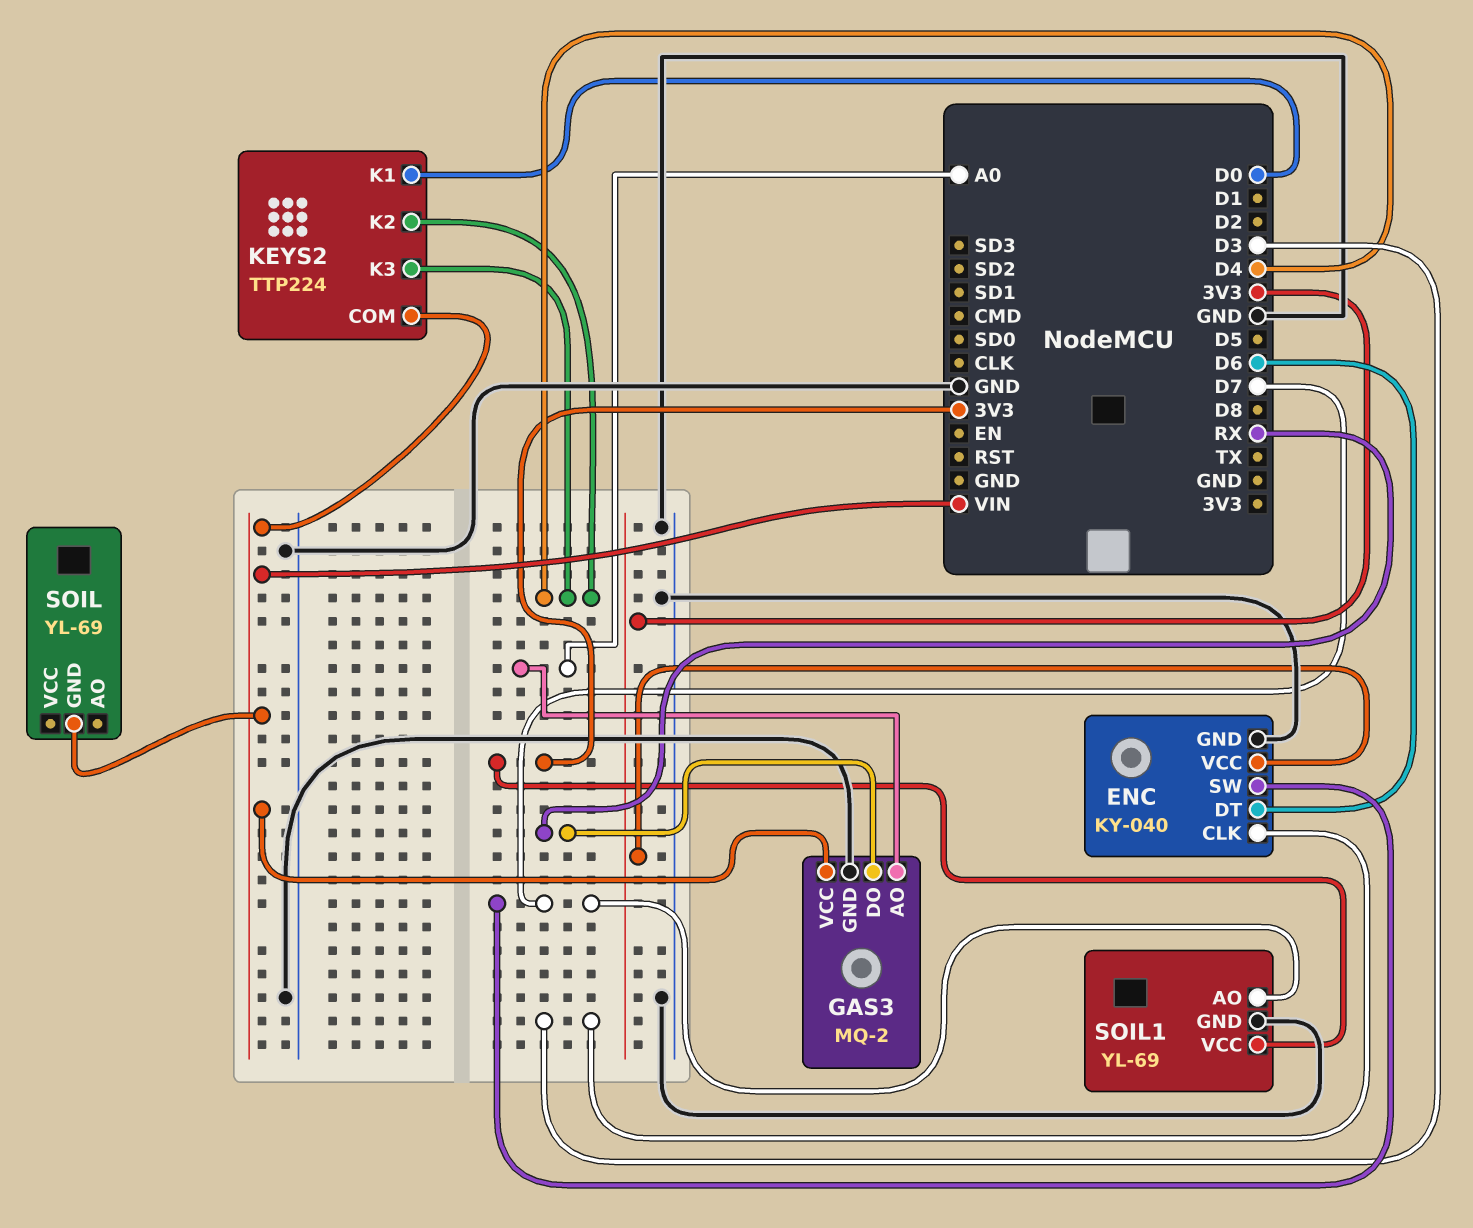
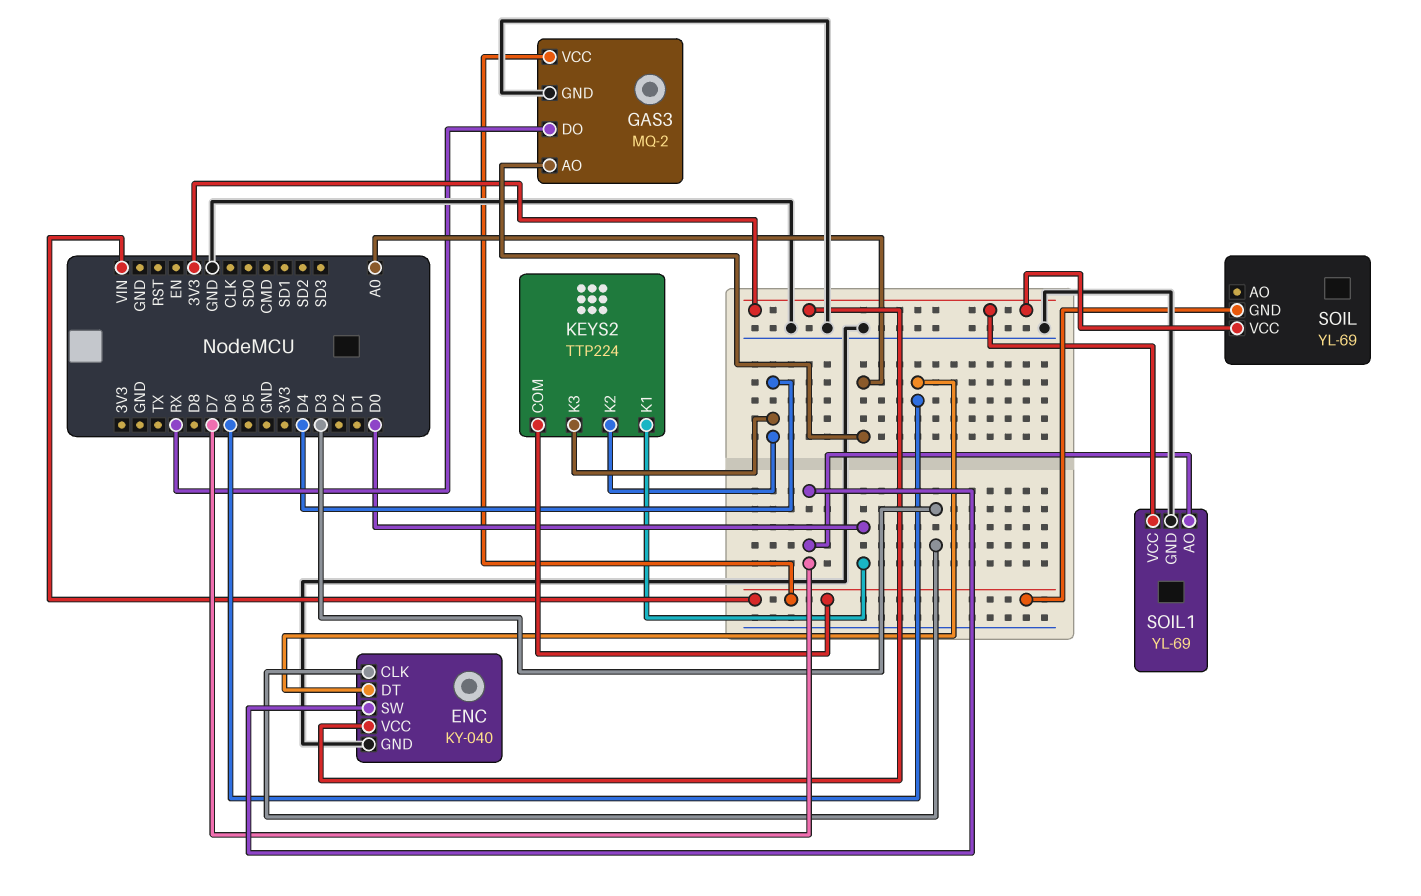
SOIL pin VCC: none -> 3V3

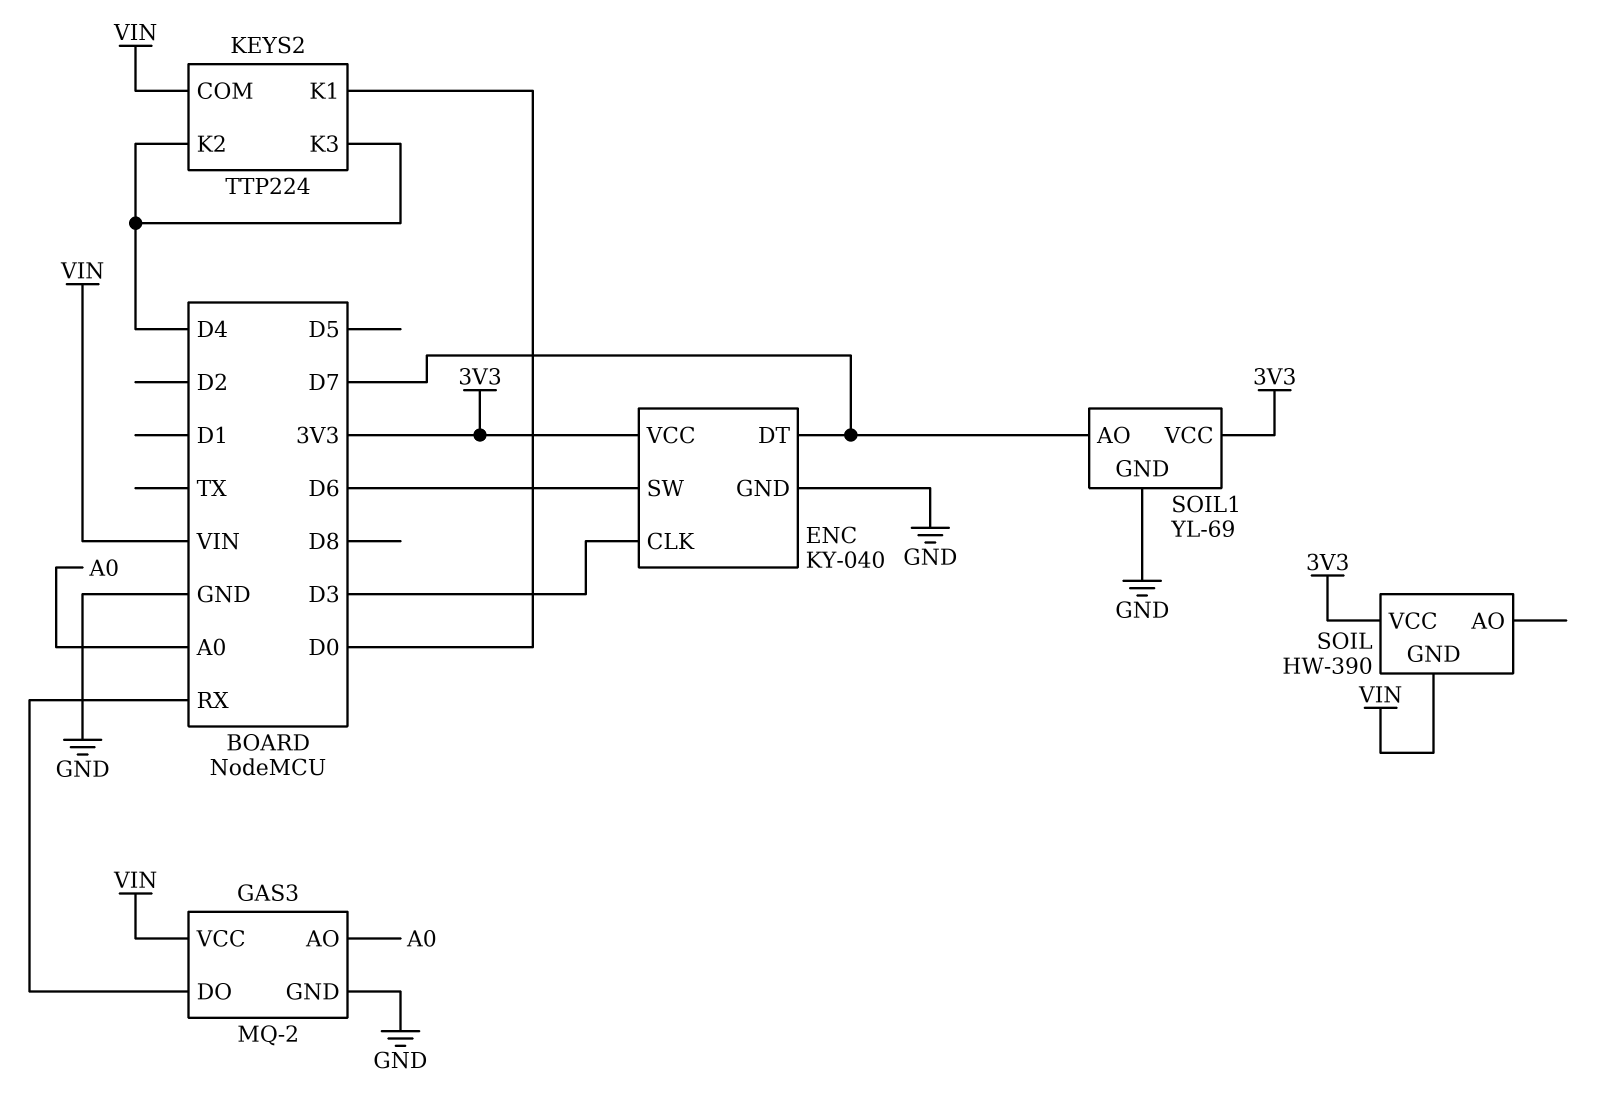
ENC pin DT: D6 -> D7
ENC pin SW: D7 -> D6
SOIL: YL-69 -> HW-390

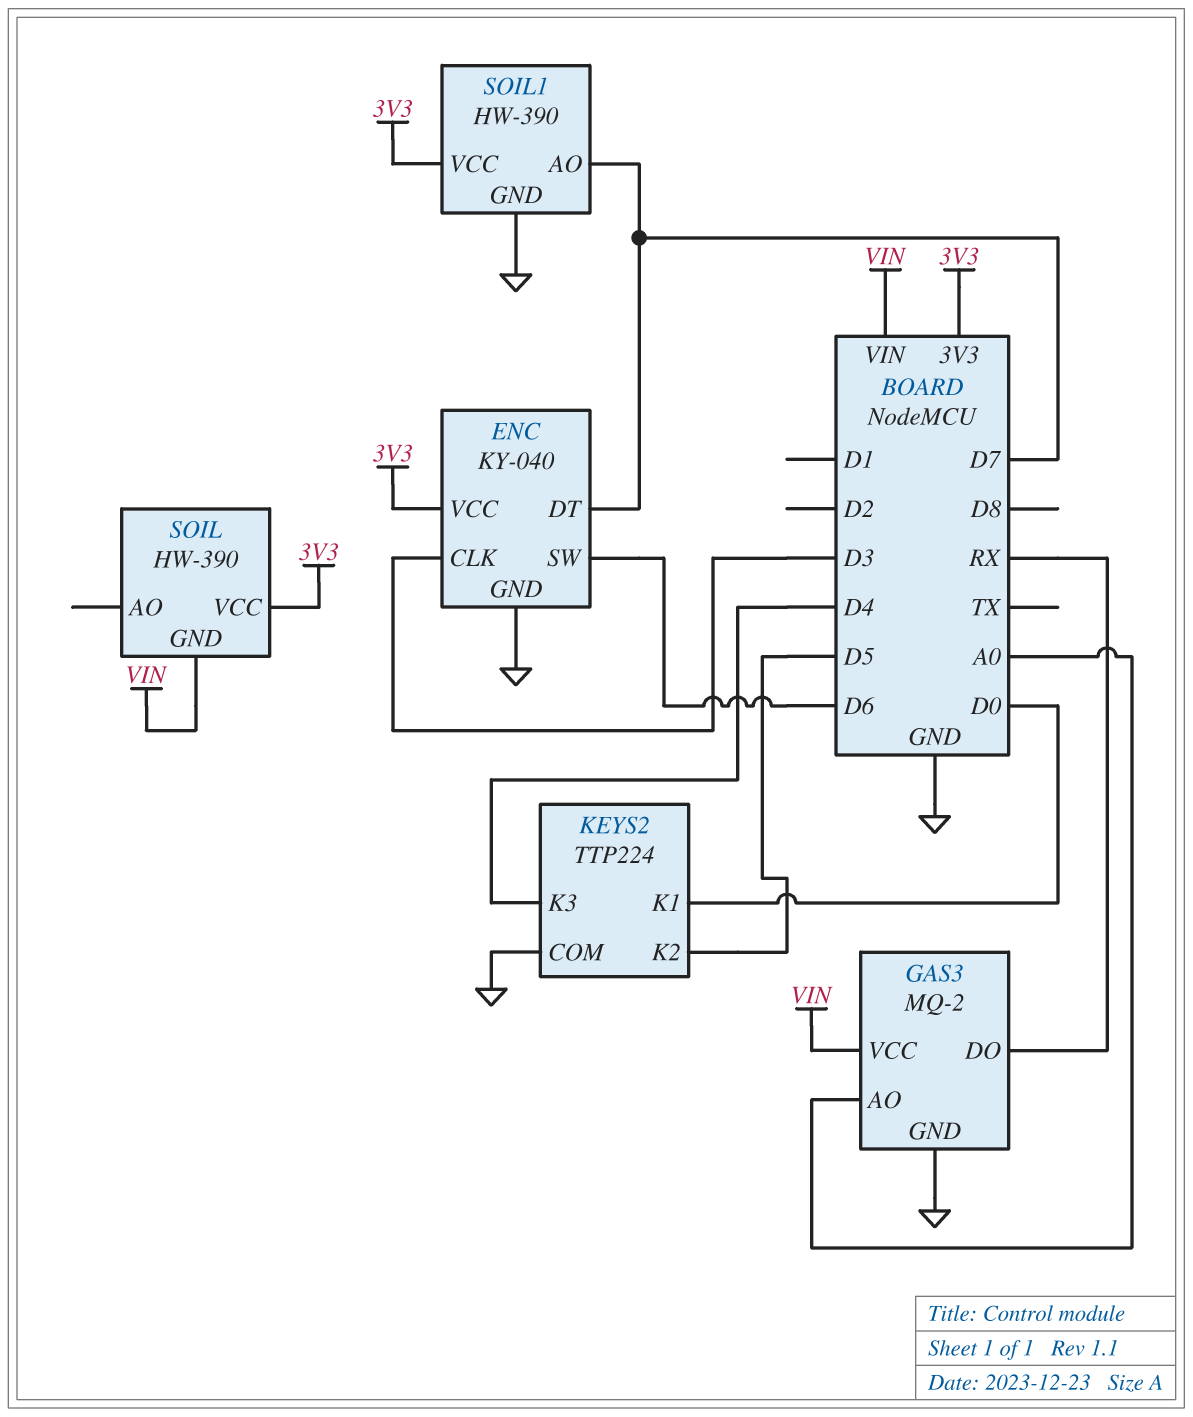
KEYS2 pin COM: VIN -> GND
KEYS2 pin K2: D4 -> D5
SOIL1: YL-69 -> HW-390

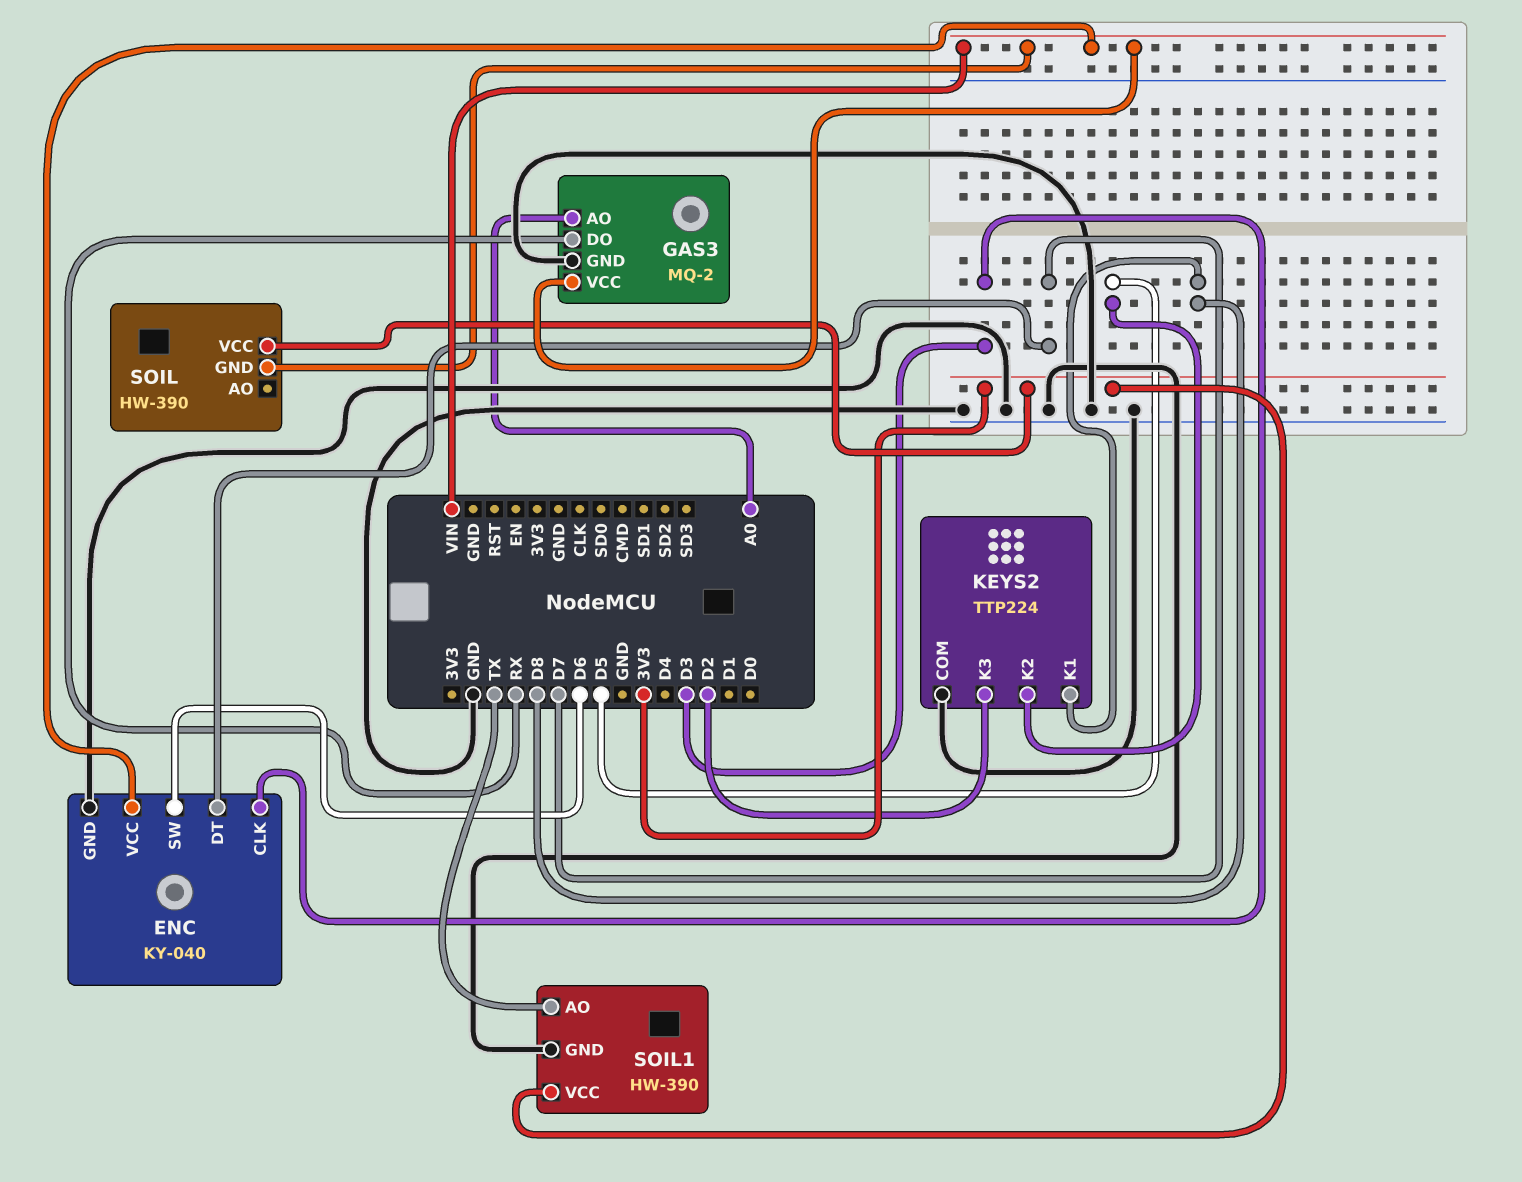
ENC pin VCC: 3V3 -> VIN
KEYS2 pin K1: D0 -> D8
KEYS2 pin K3: D4 -> D2
SOIL1 pin AO: D7 -> TX

